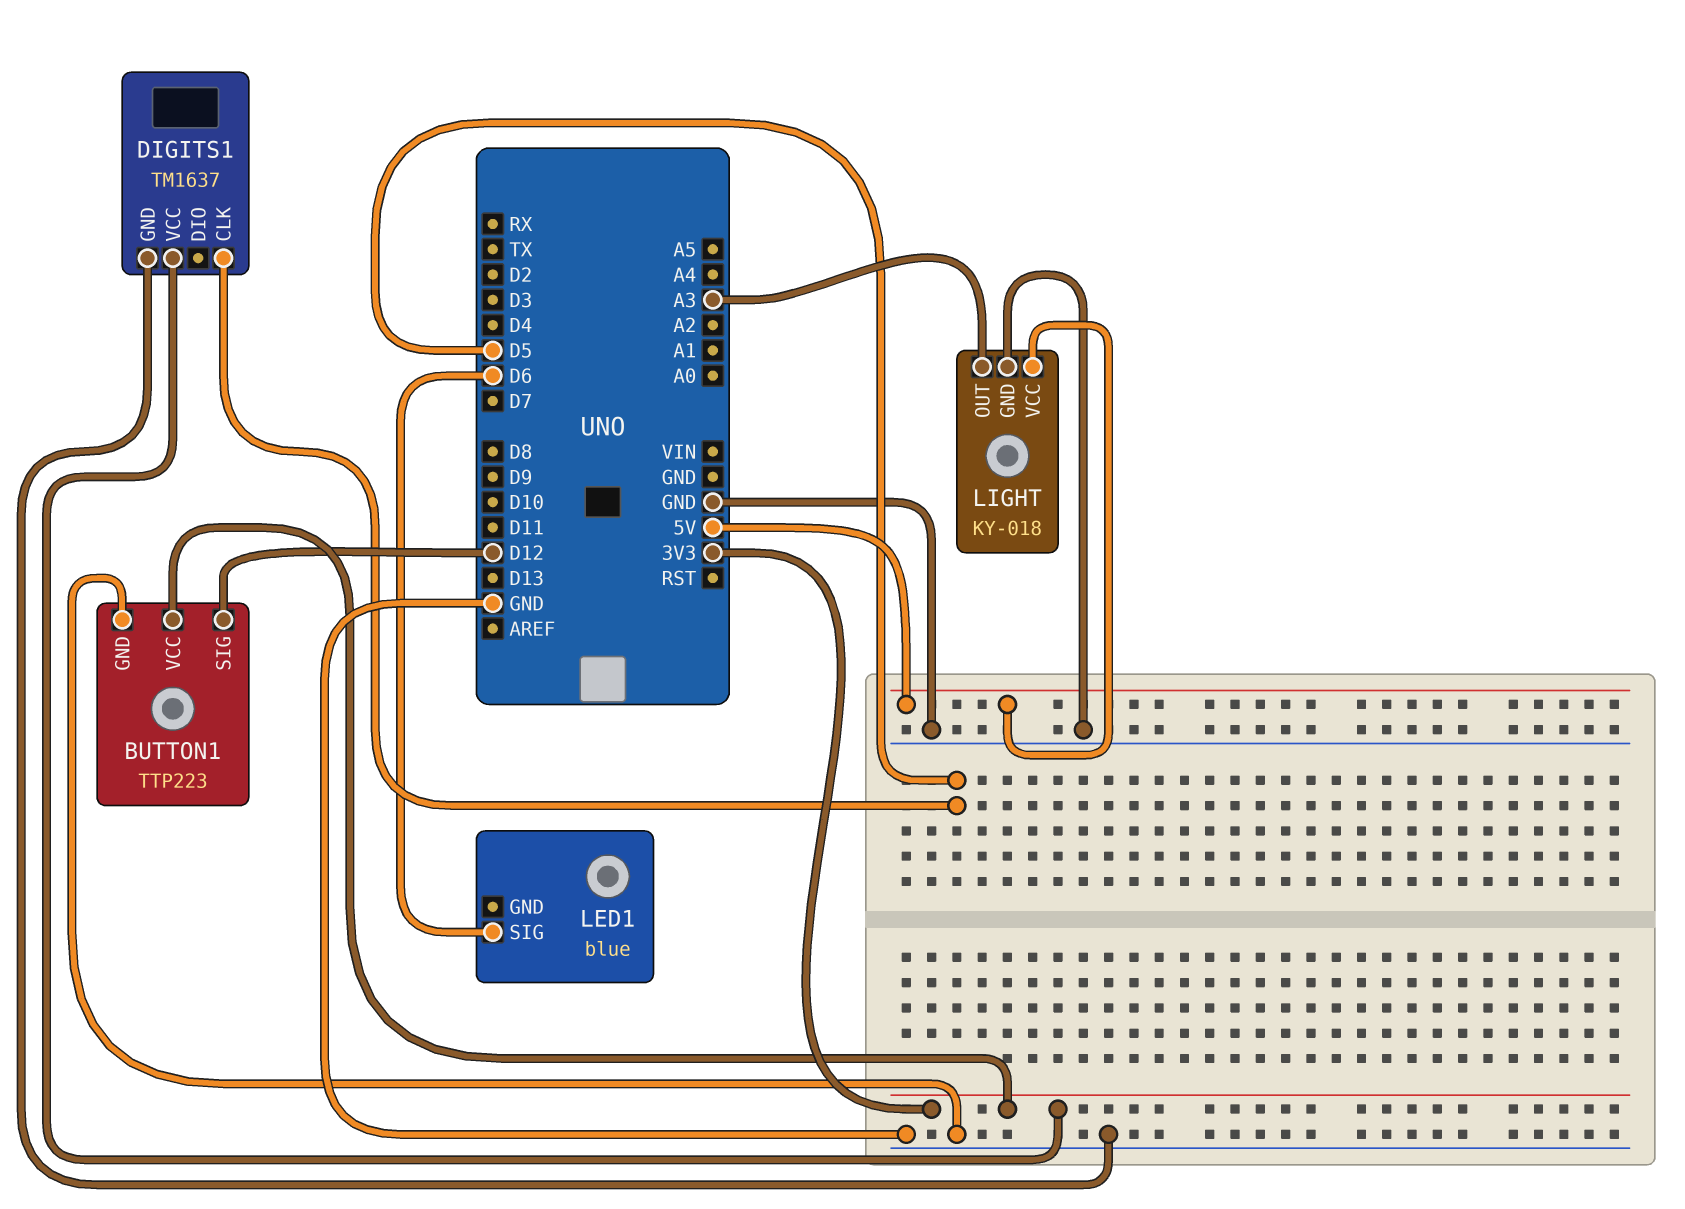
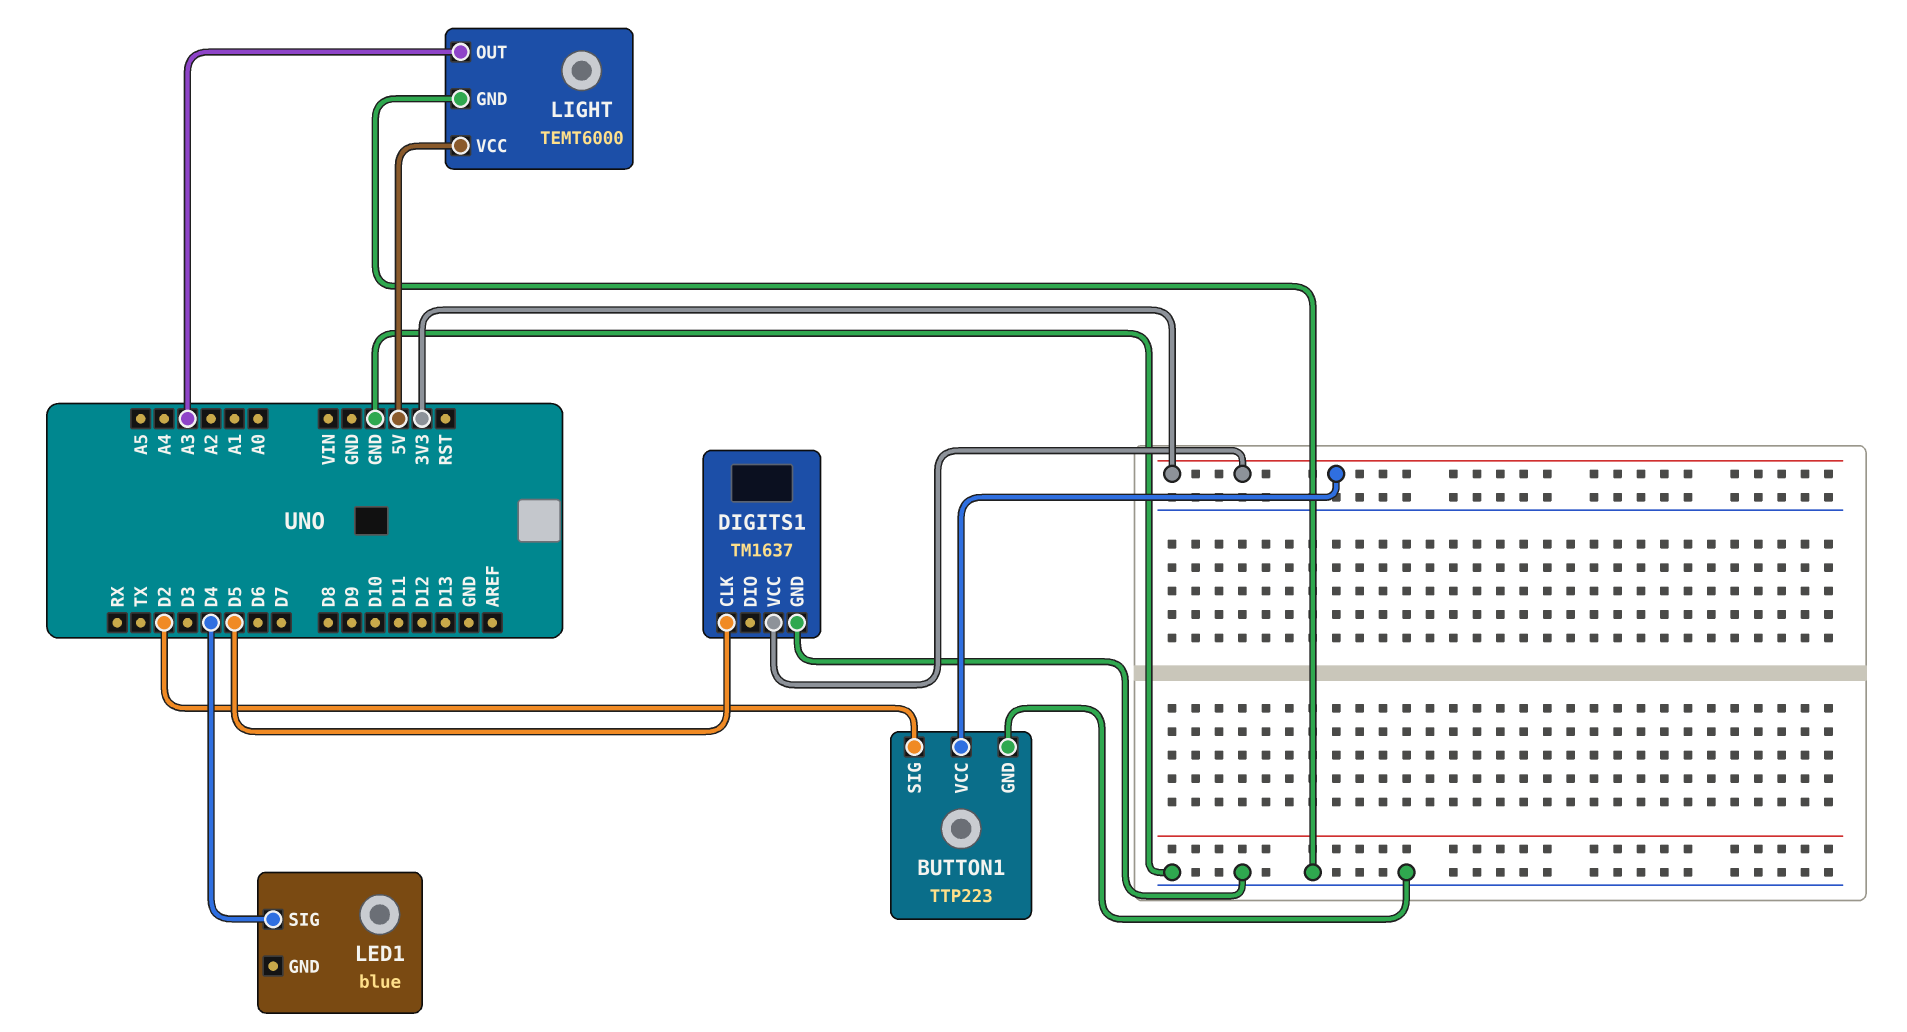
BUTTON1 pin SIG: D12 -> D2
LED1 pin SIG: D6 -> D4
LIGHT: KY-018 -> TEMT6000

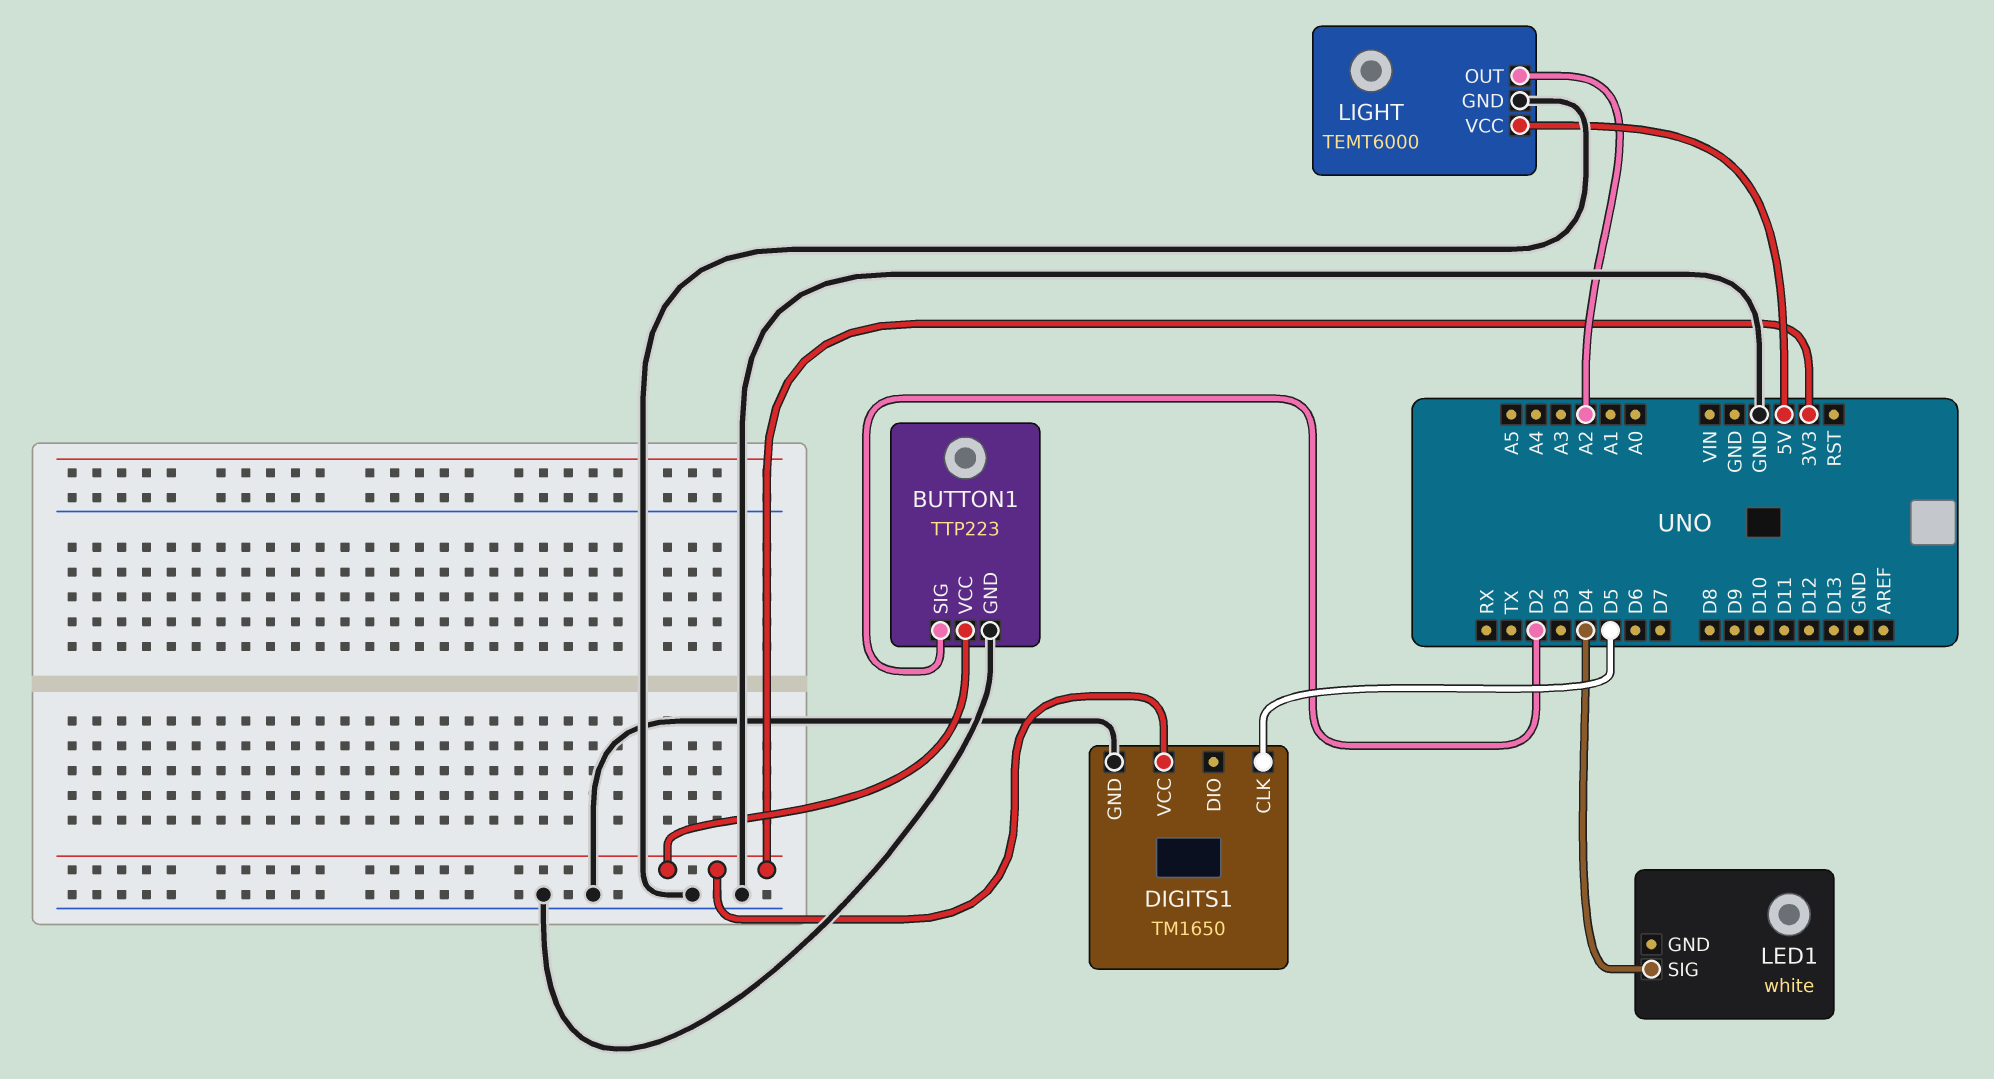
DIGITS1: TM1637 -> TM1650
LED1: blue -> white
LIGHT pin OUT: A3 -> A2

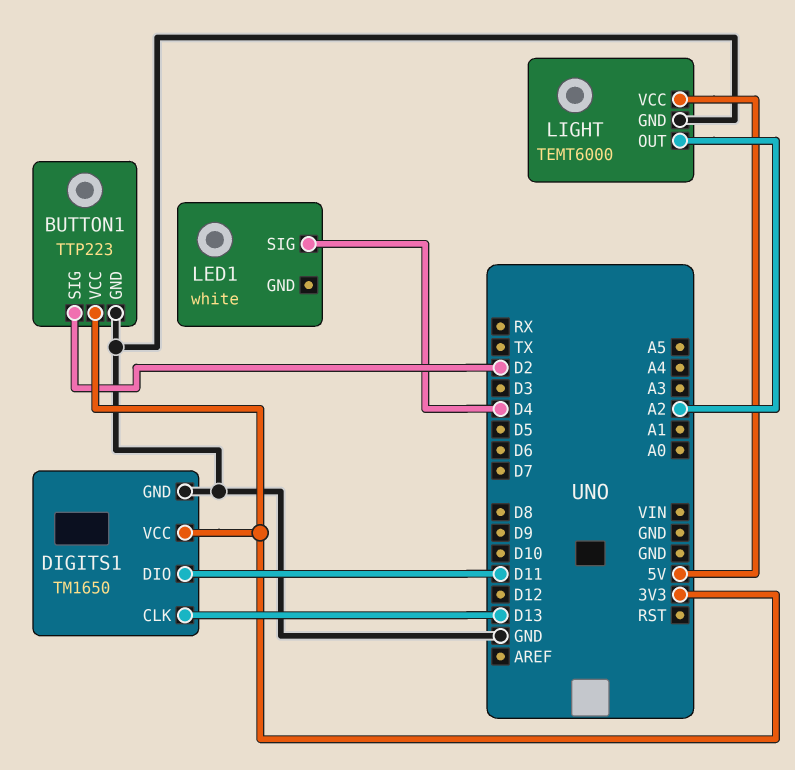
DIGITS1 pin CLK: D5 -> D13
DIGITS1 pin DIO: none -> D11

